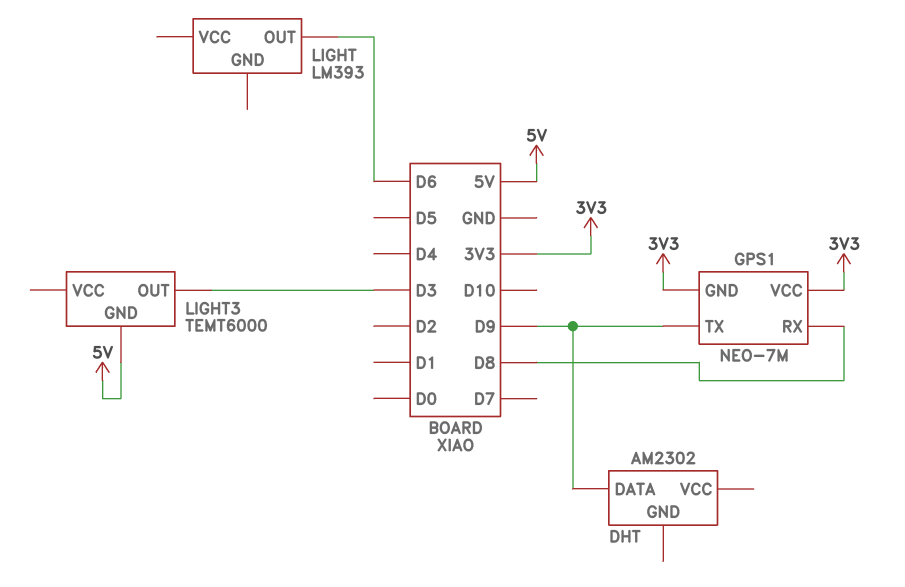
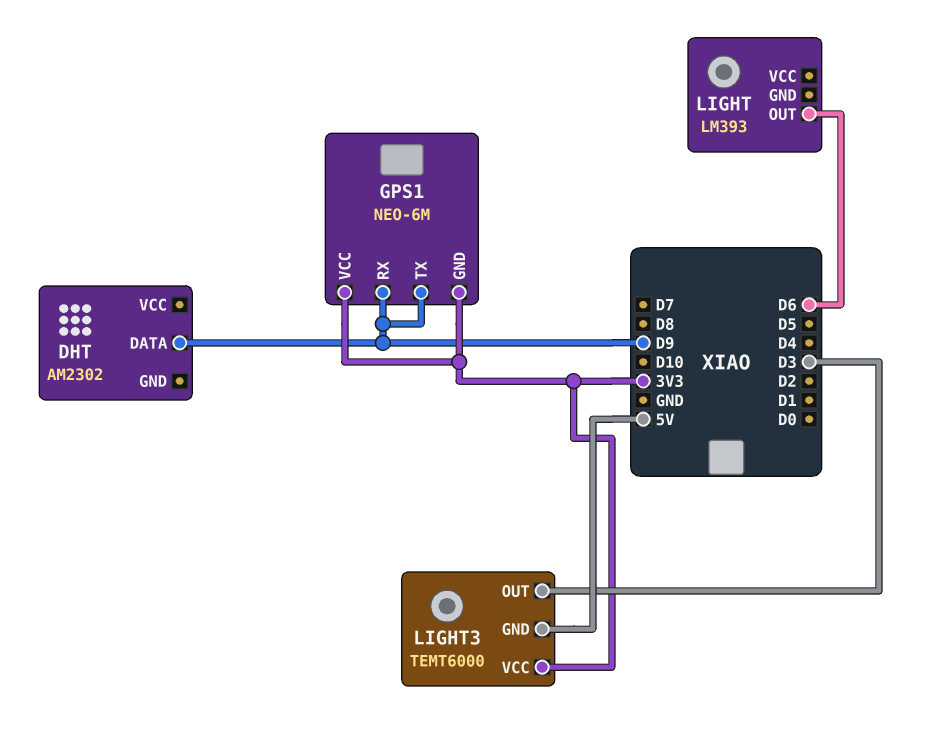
GPS1: NEO-7M -> NEO-6M
GPS1 pin RX: D8 -> D9
LIGHT3 pin VCC: none -> 3V3

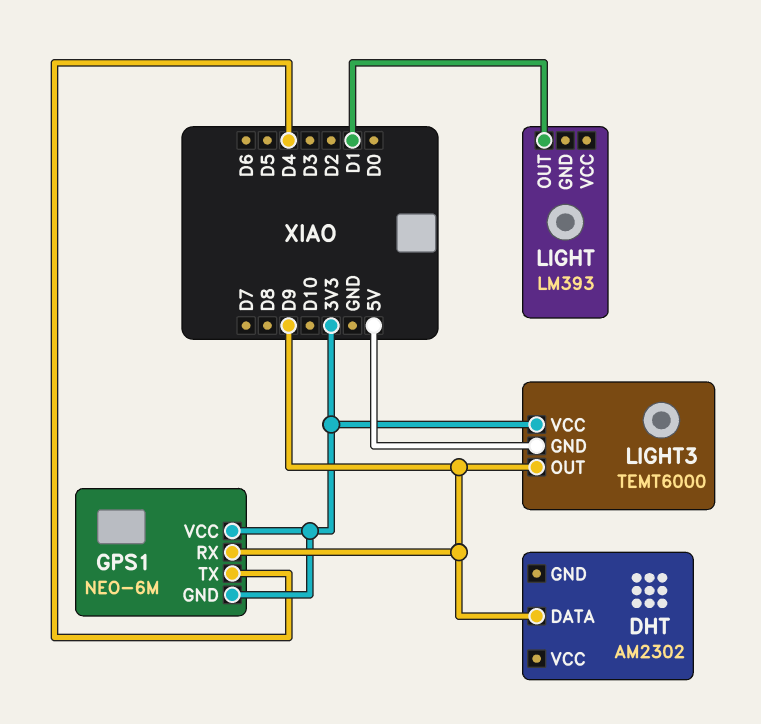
GPS1 pin TX: D9 -> D4
LIGHT pin OUT: D6 -> D1
LIGHT3 pin OUT: D3 -> D9

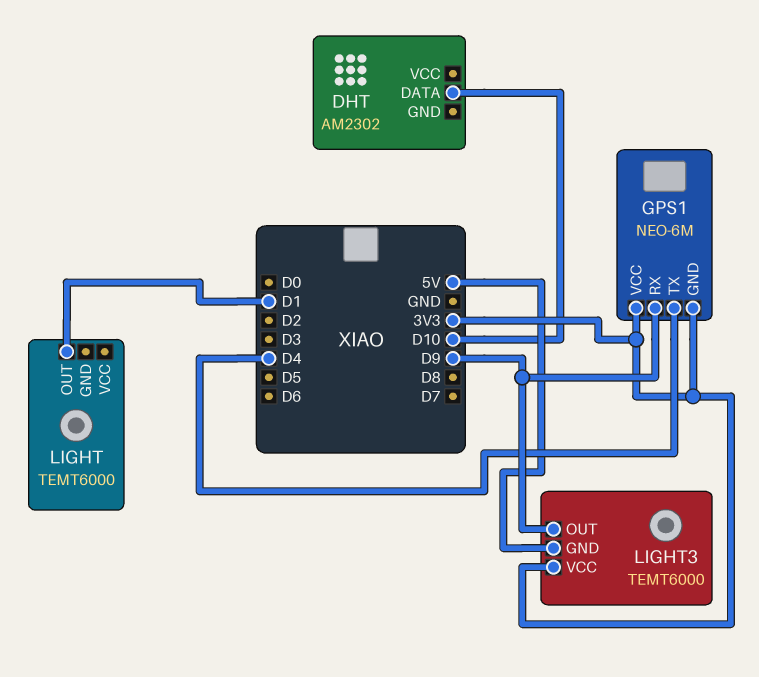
DHT pin DATA: D9 -> D10
LIGHT: LM393 -> TEMT6000

